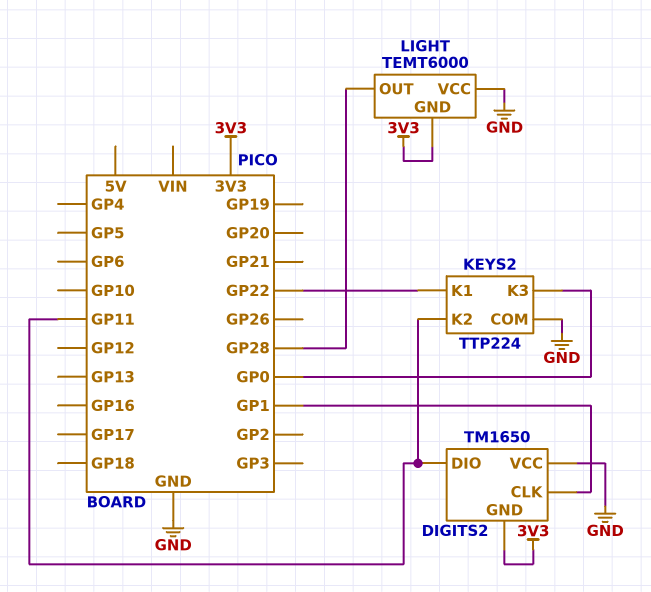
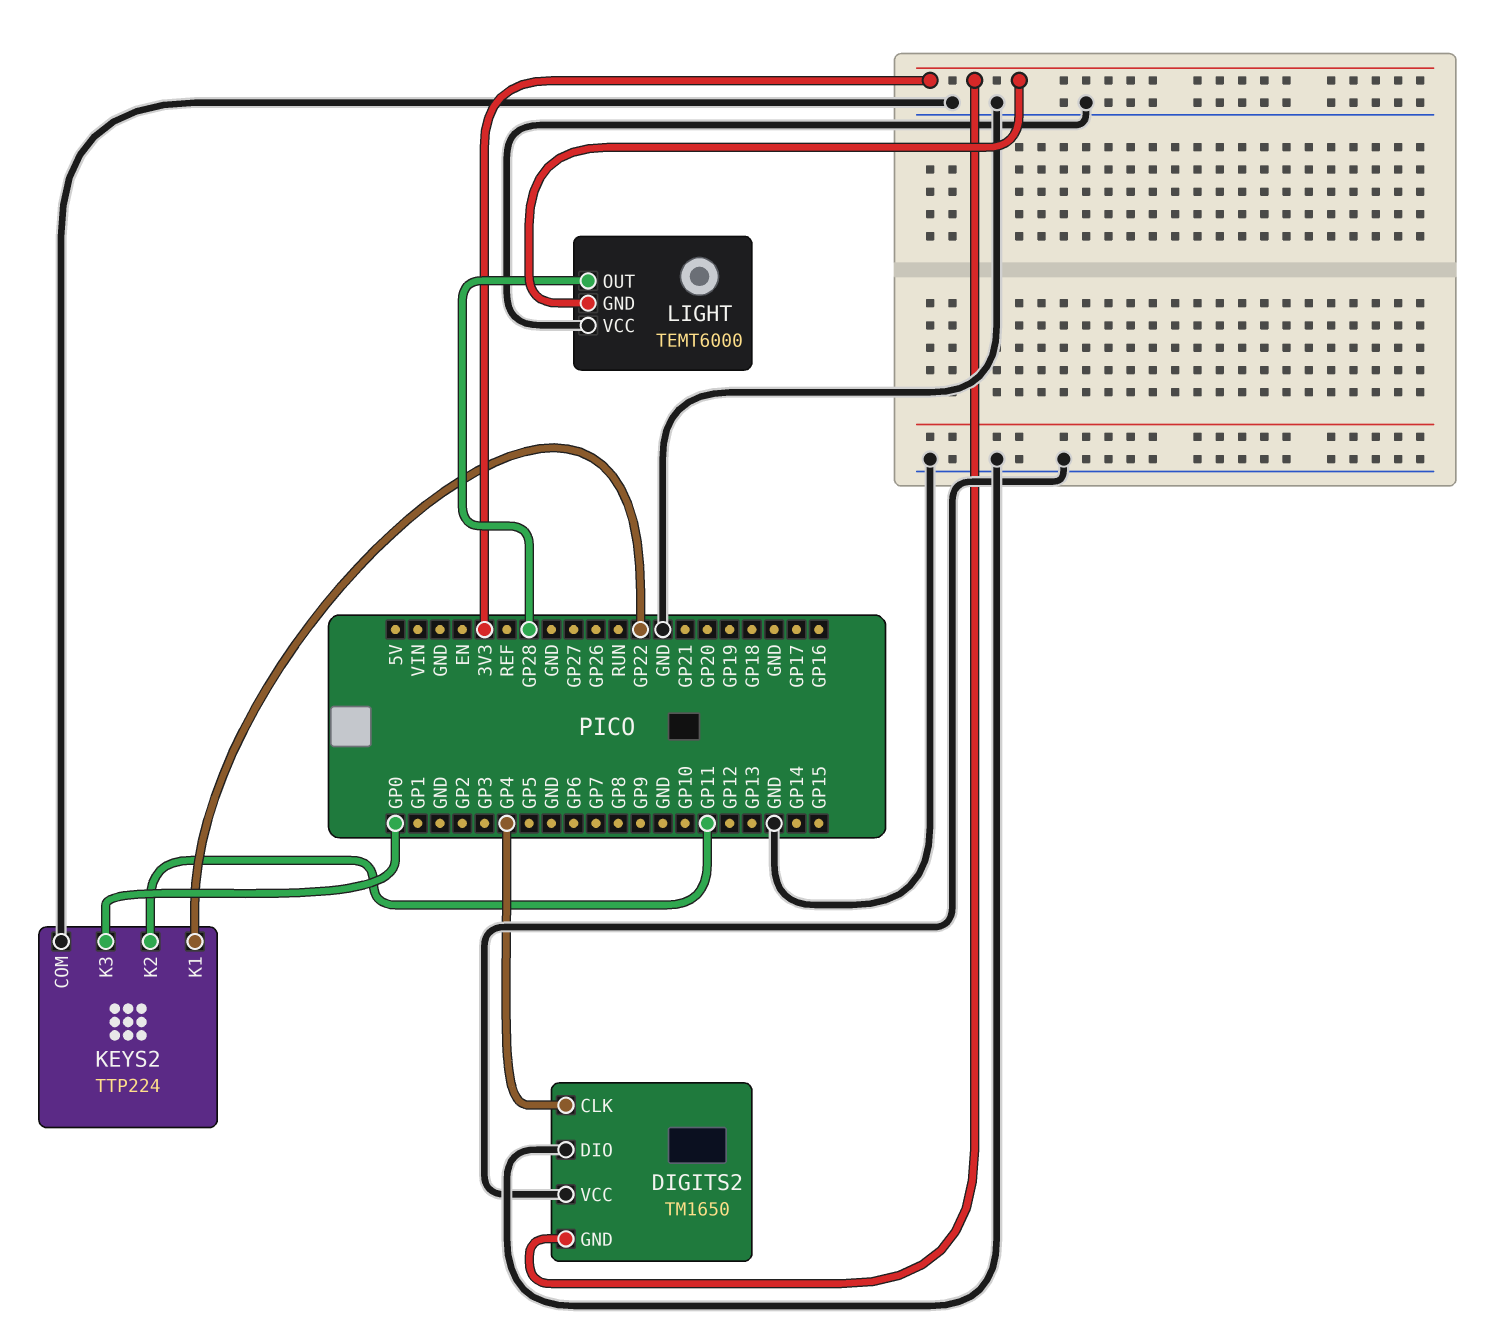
DIGITS2 pin CLK: GP1 -> GP4
DIGITS2 pin DIO: GP11 -> GND

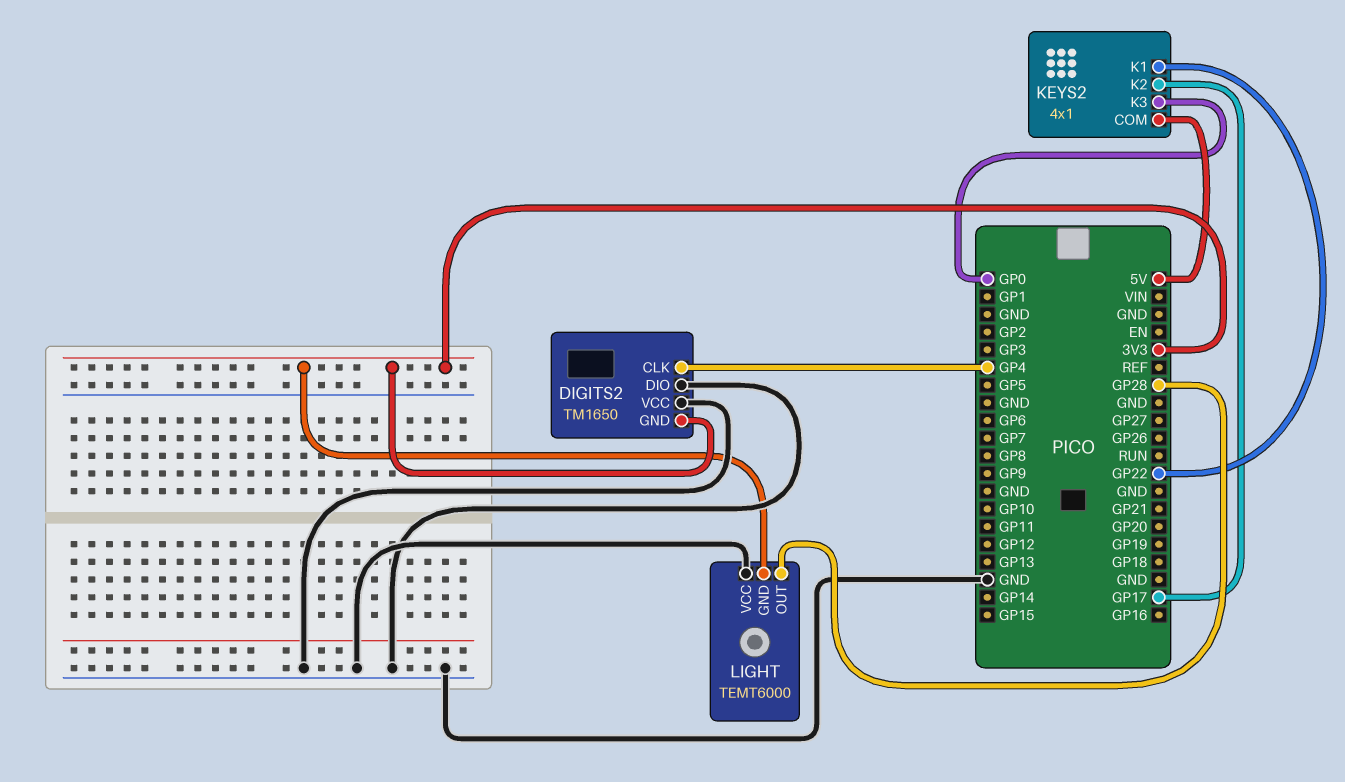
KEYS2: TTP224 -> 4x1
KEYS2 pin COM: GND -> 5V
KEYS2 pin K2: GP11 -> GP17

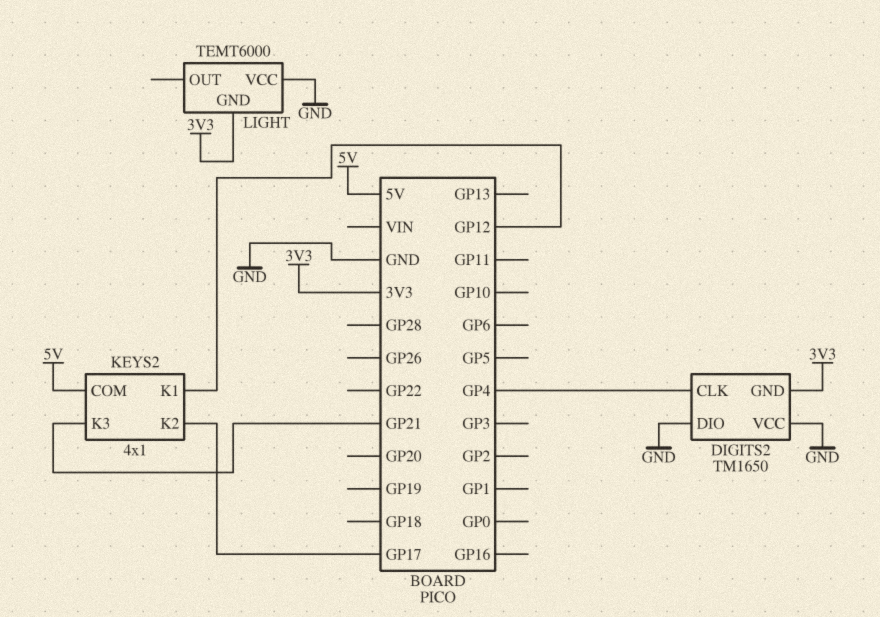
KEYS2 pin K1: GP22 -> GP12
KEYS2 pin K3: GP0 -> GP21
LIGHT pin OUT: GP28 -> none

